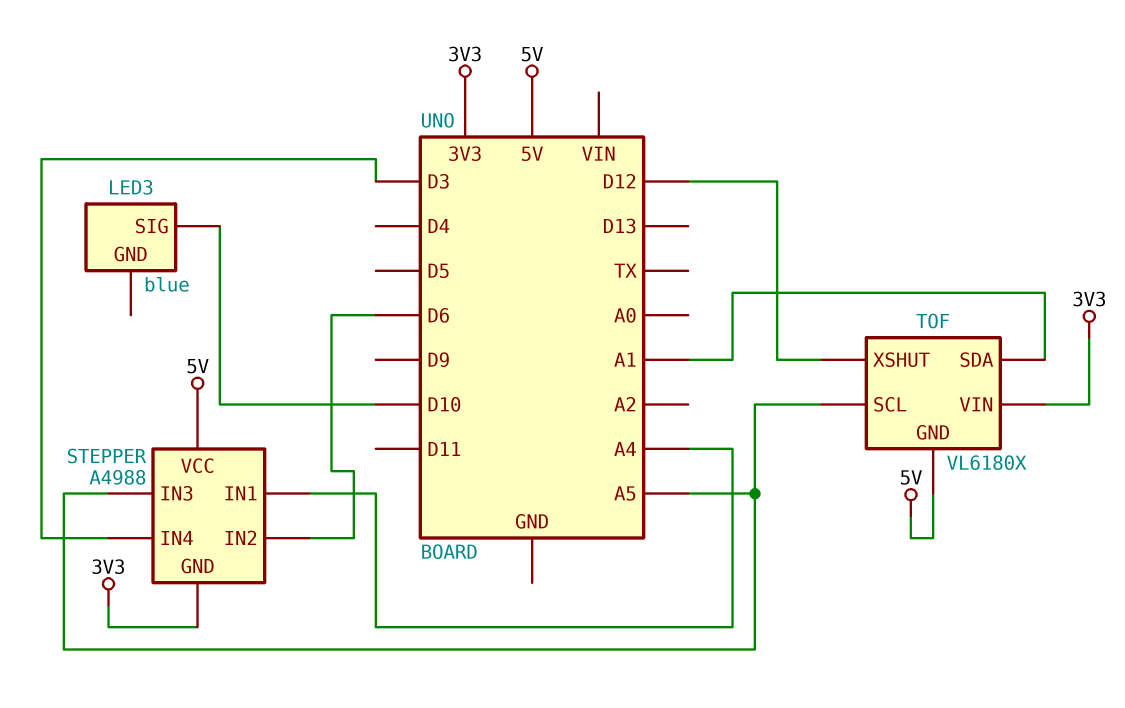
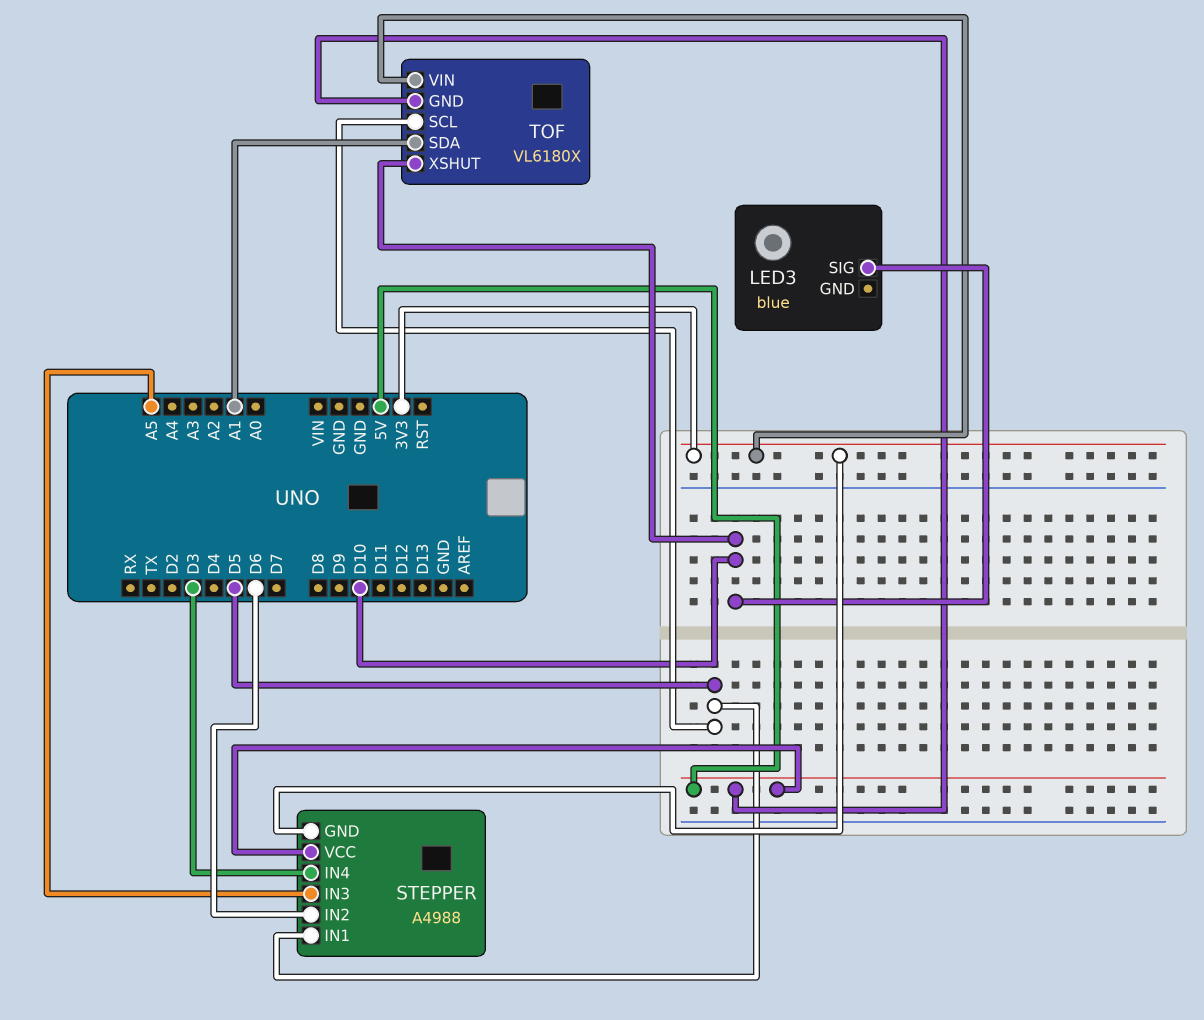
STEPPER pin IN1: A4 -> D5
TOF pin SCL: A5 -> D5
TOF pin XSHUT: D12 -> D10

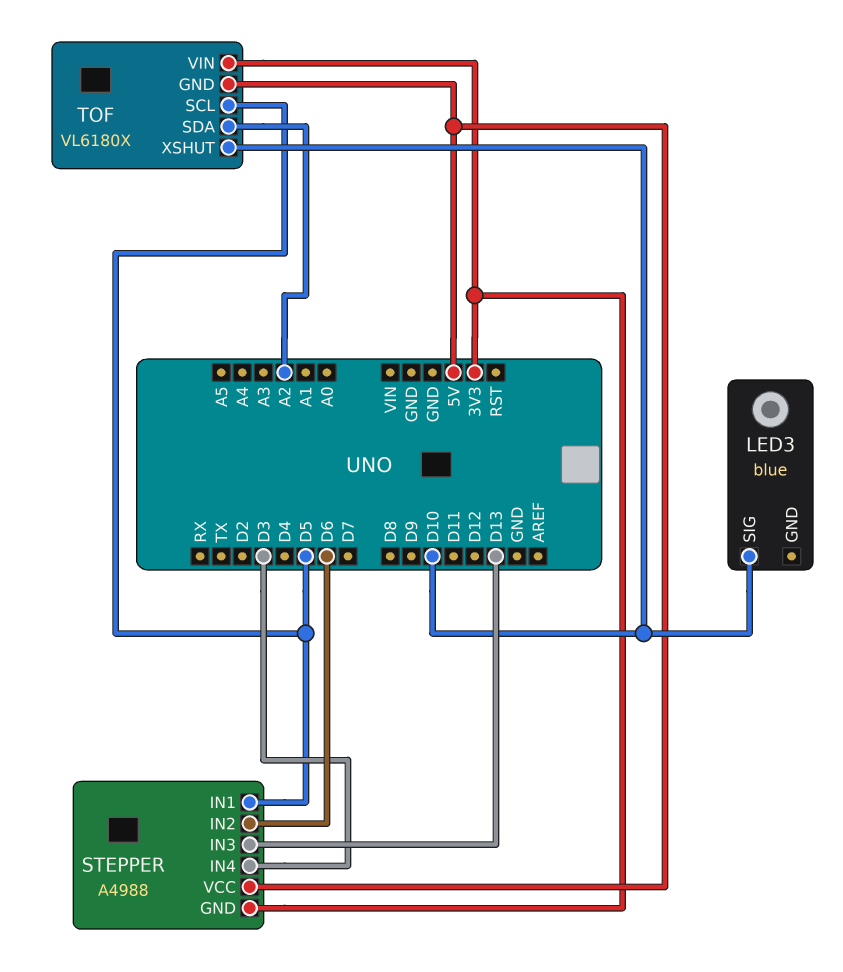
STEPPER pin IN3: A5 -> D13
TOF pin SDA: A1 -> A2

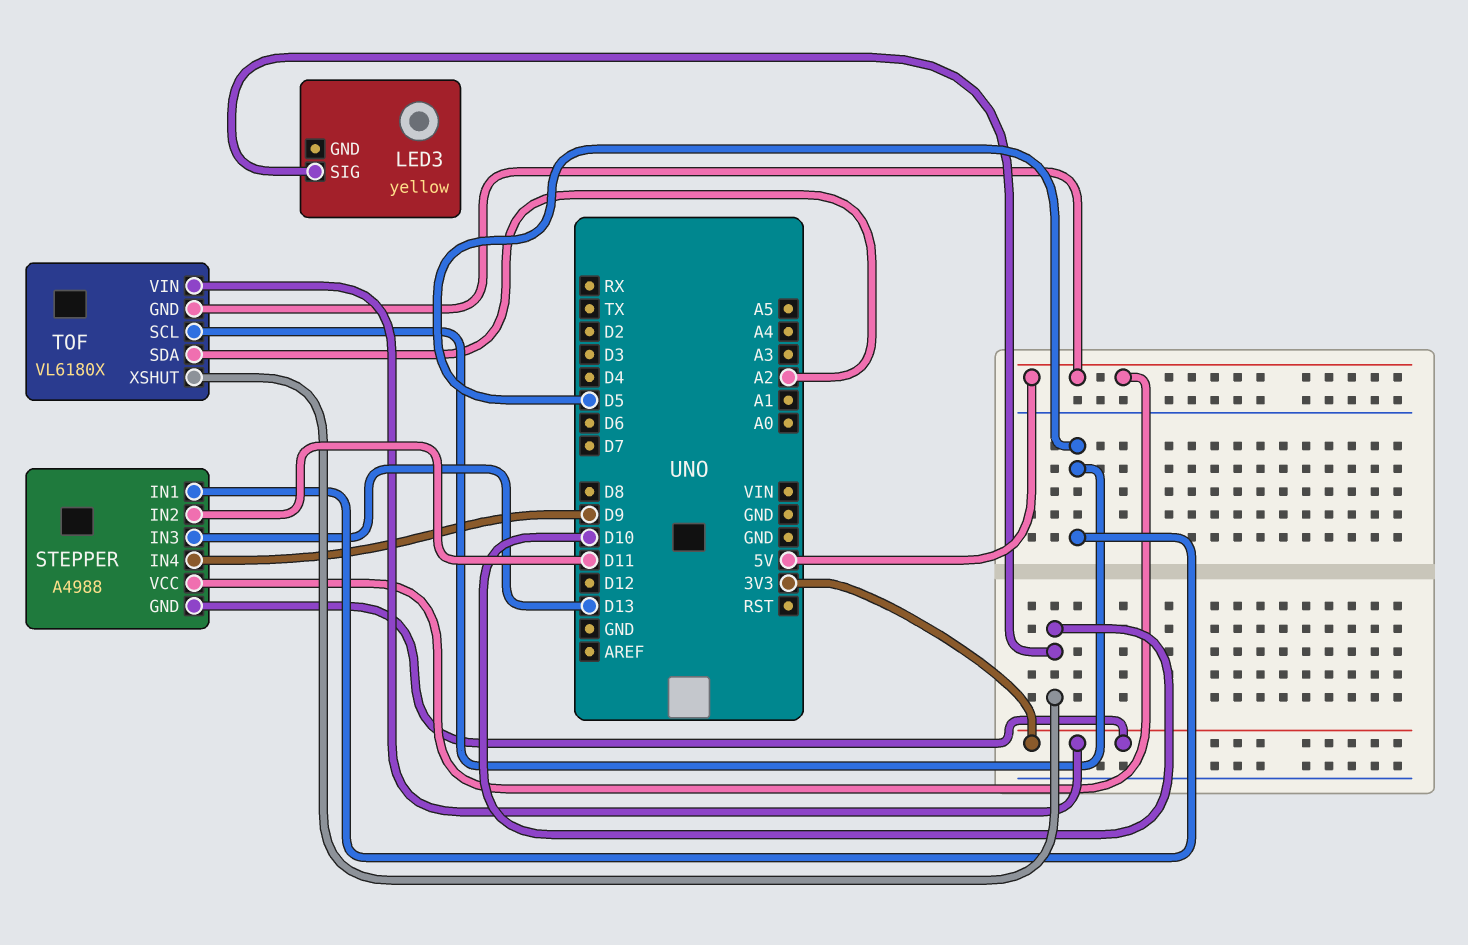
LED3: blue -> yellow
STEPPER pin IN2: D6 -> D11
STEPPER pin IN4: D3 -> D9

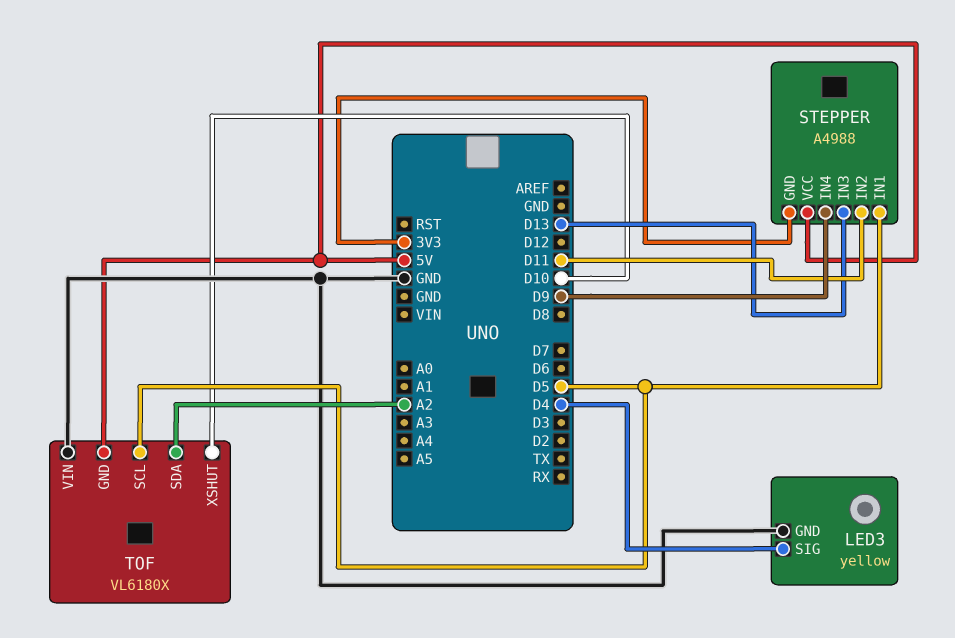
LED3 pin GND: none -> GND
LED3 pin SIG: D10 -> D4
TOF pin VIN: 3V3 -> GND

